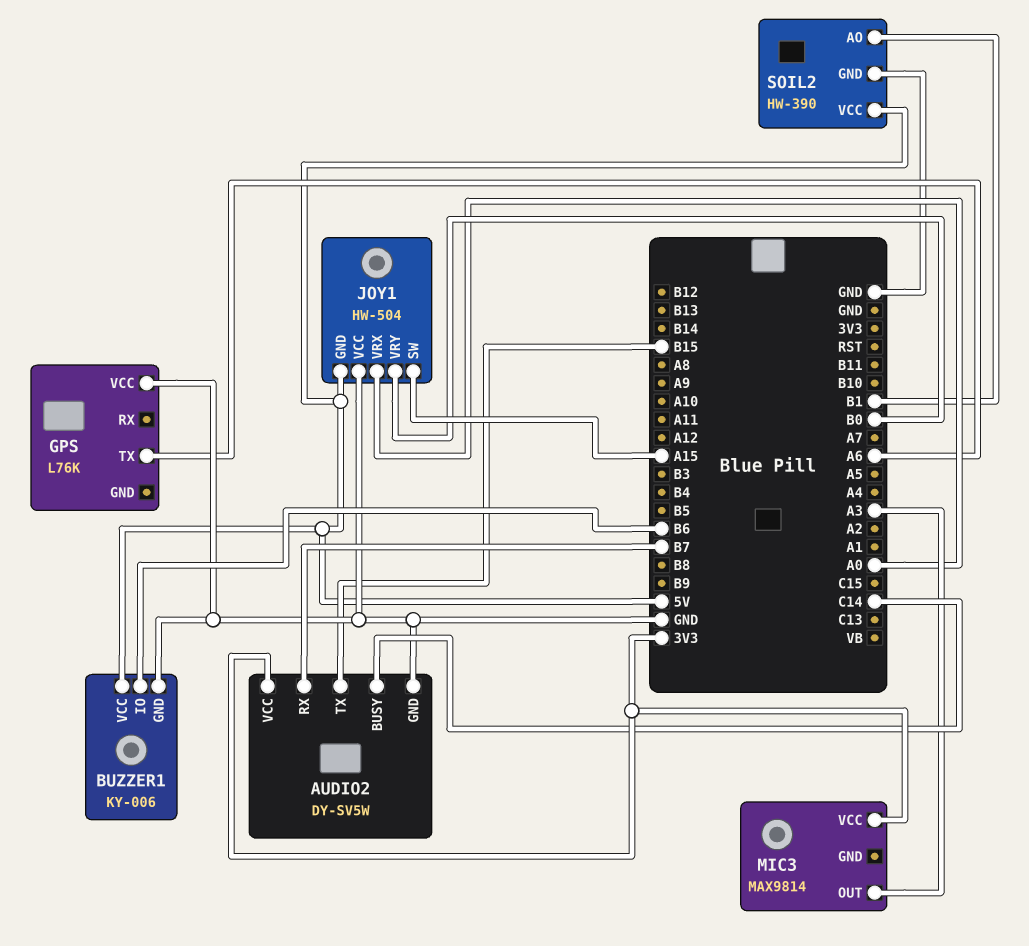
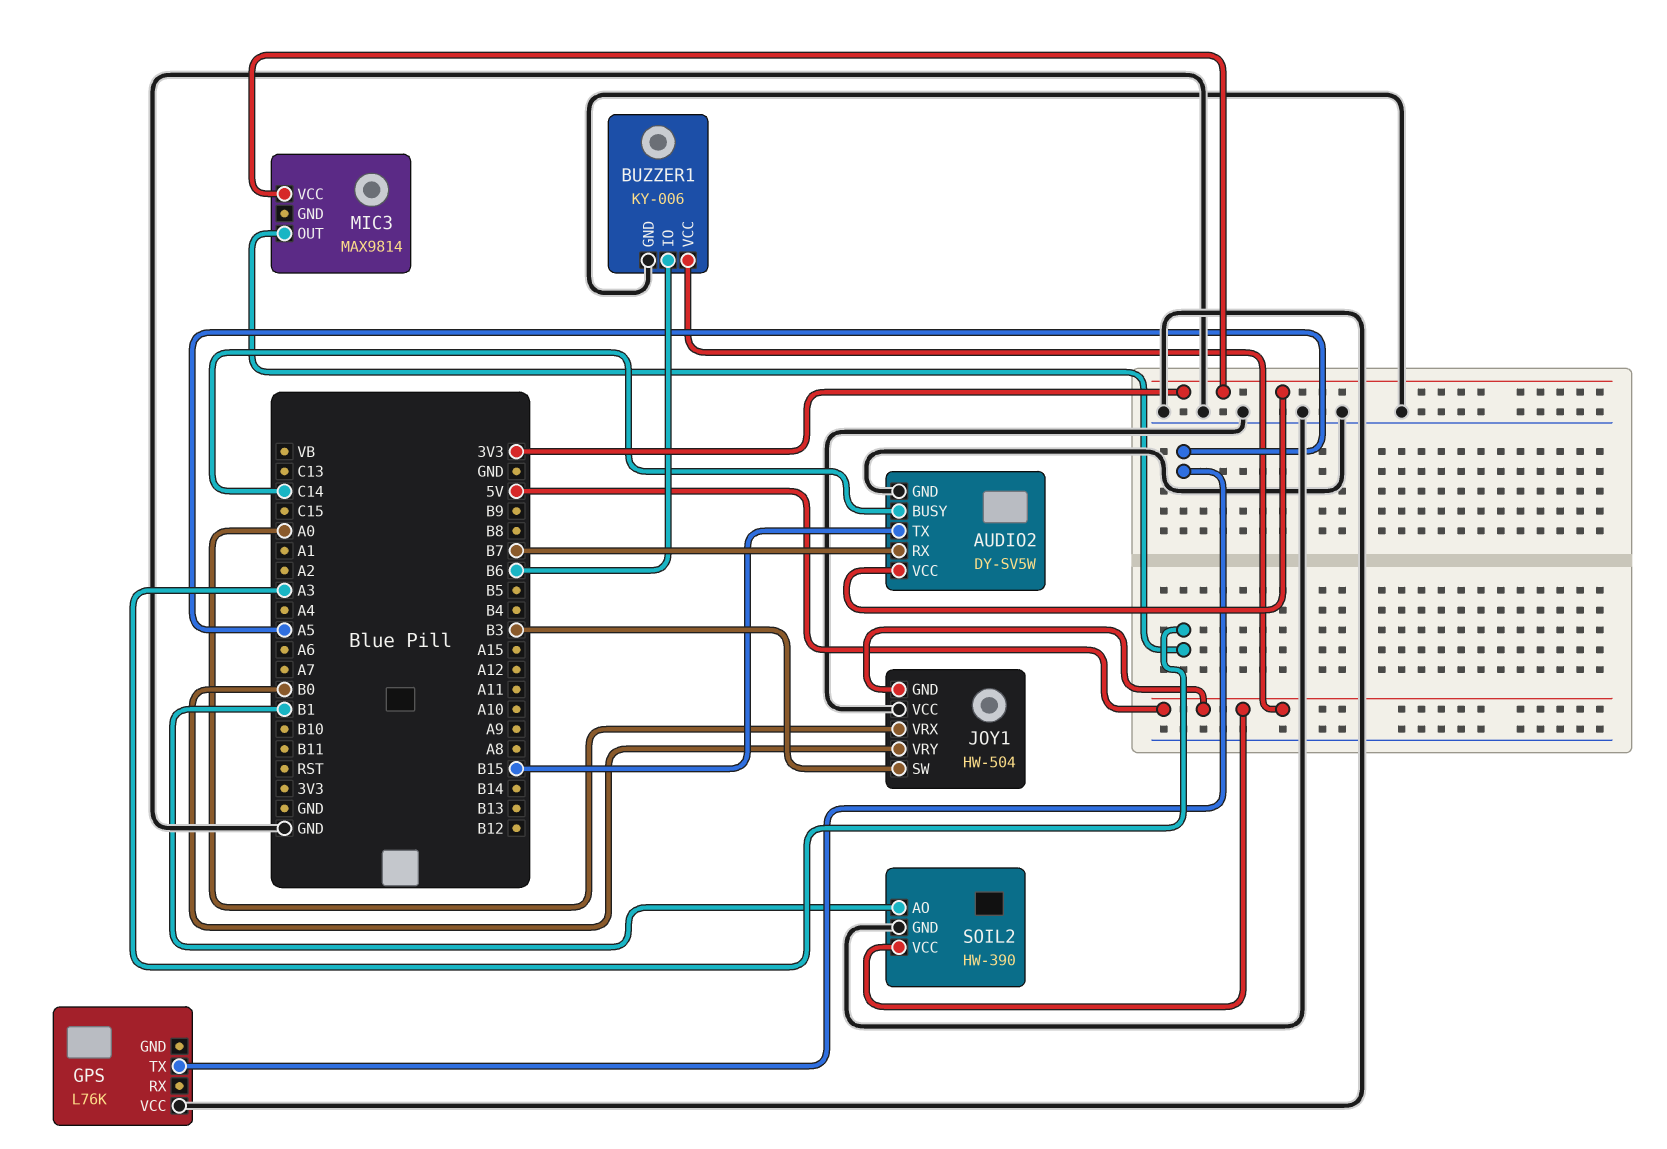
GPS pin TX: A6 -> A5
JOY1 pin SW: A15 -> B3

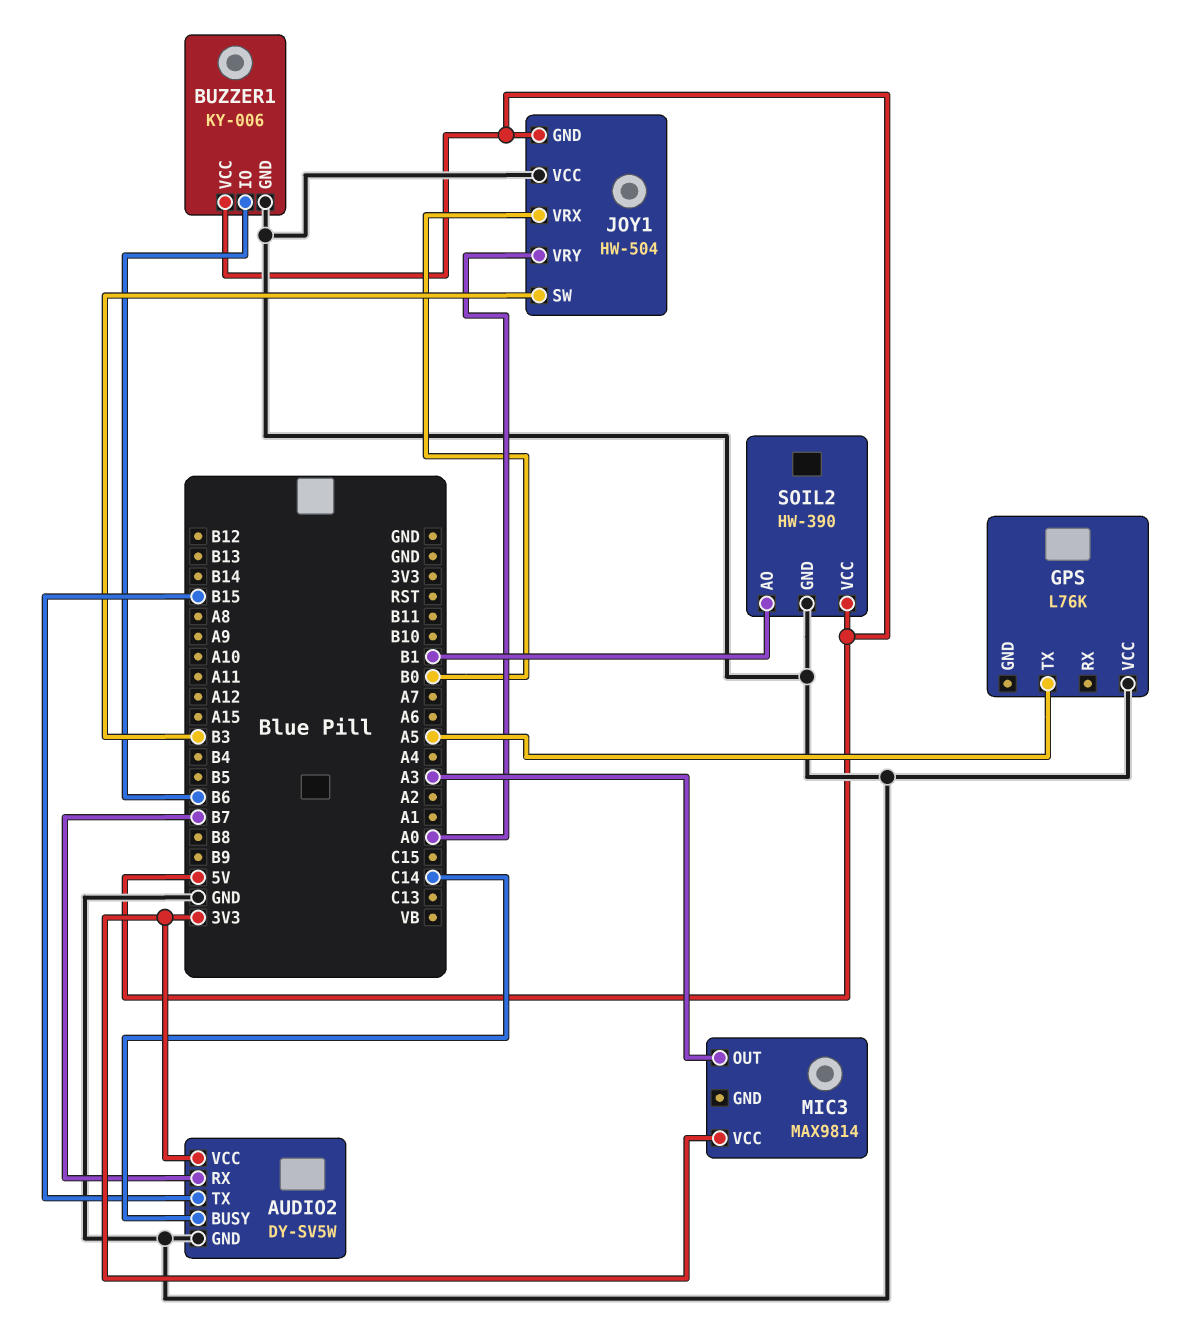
JOY1 pin VRX: A0 -> B0
JOY1 pin VRY: B0 -> A0

